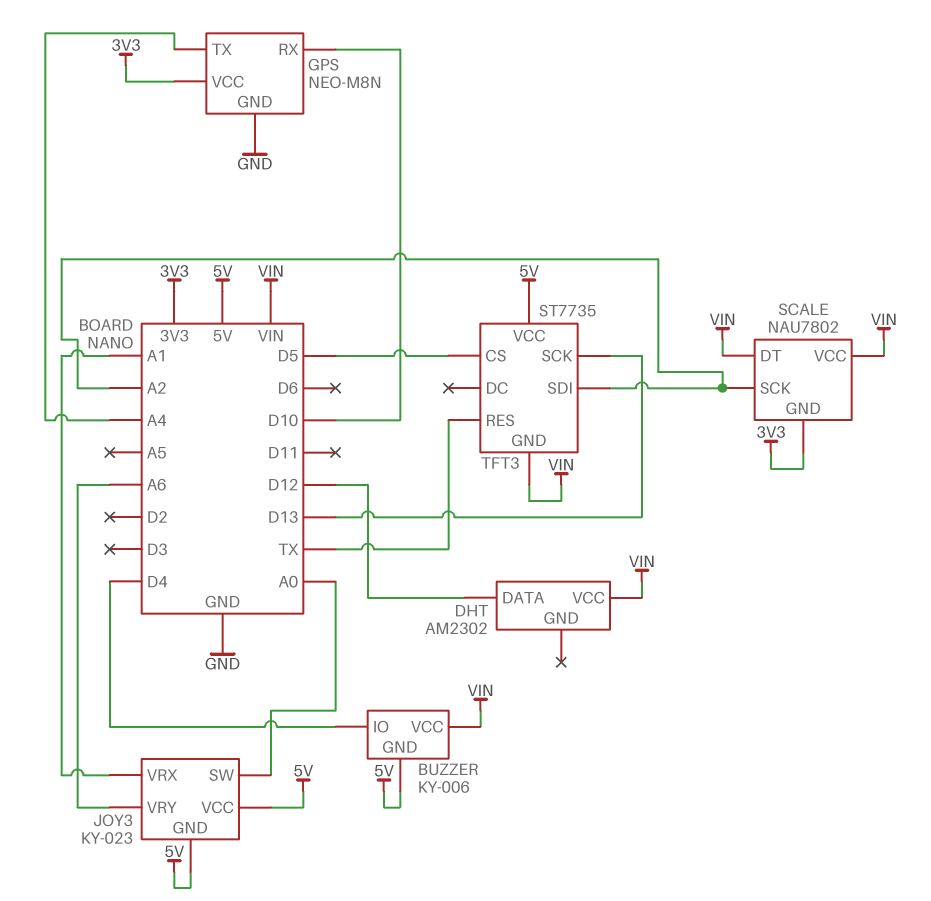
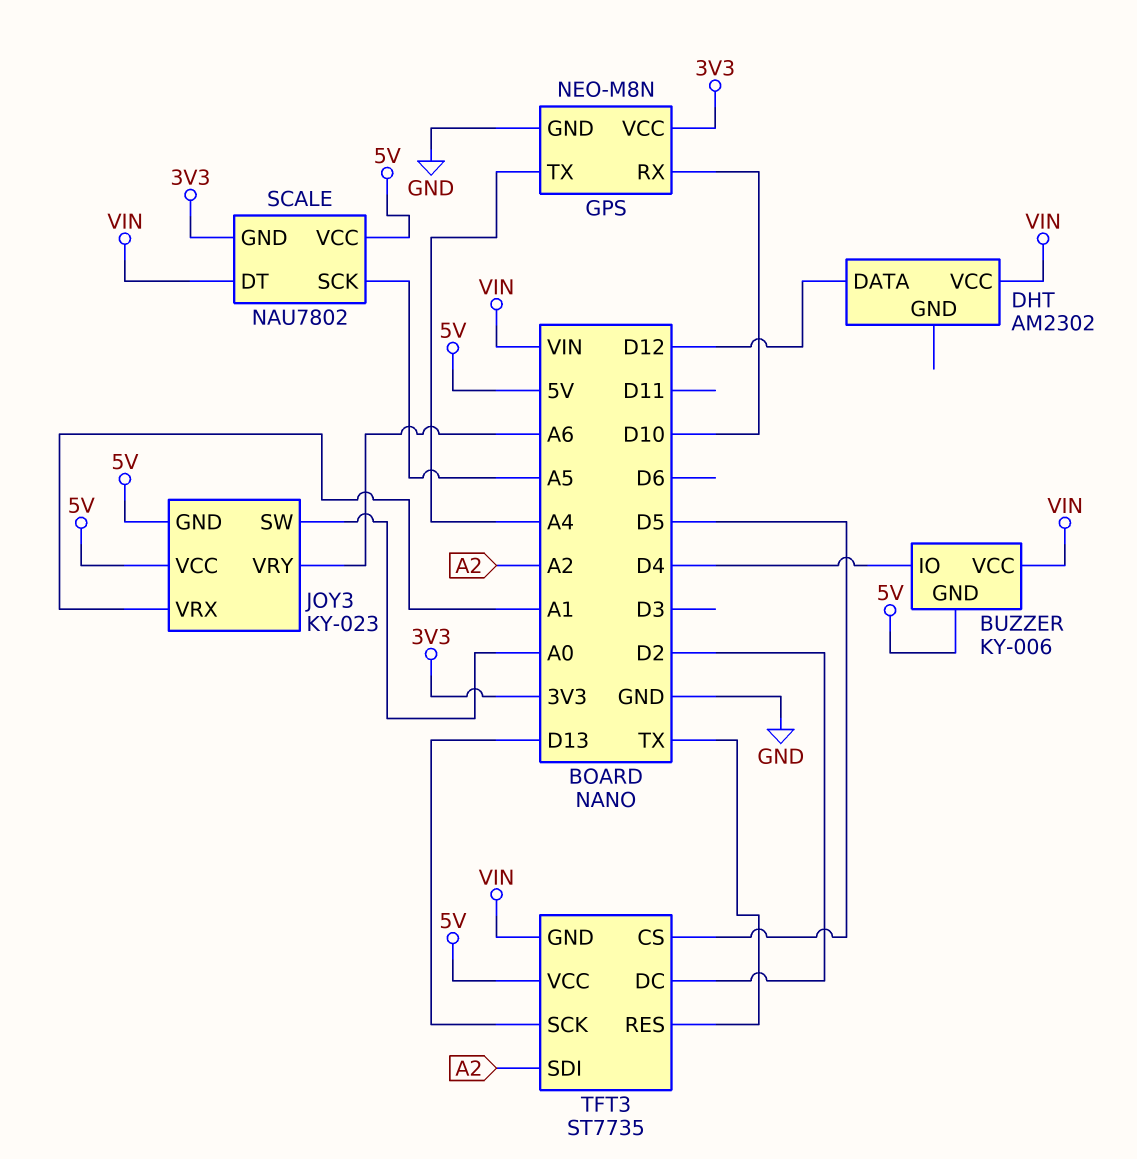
SCALE pin SCK: A2 -> A5
SCALE pin VCC: VIN -> 5V
TFT3 pin DC: none -> D2

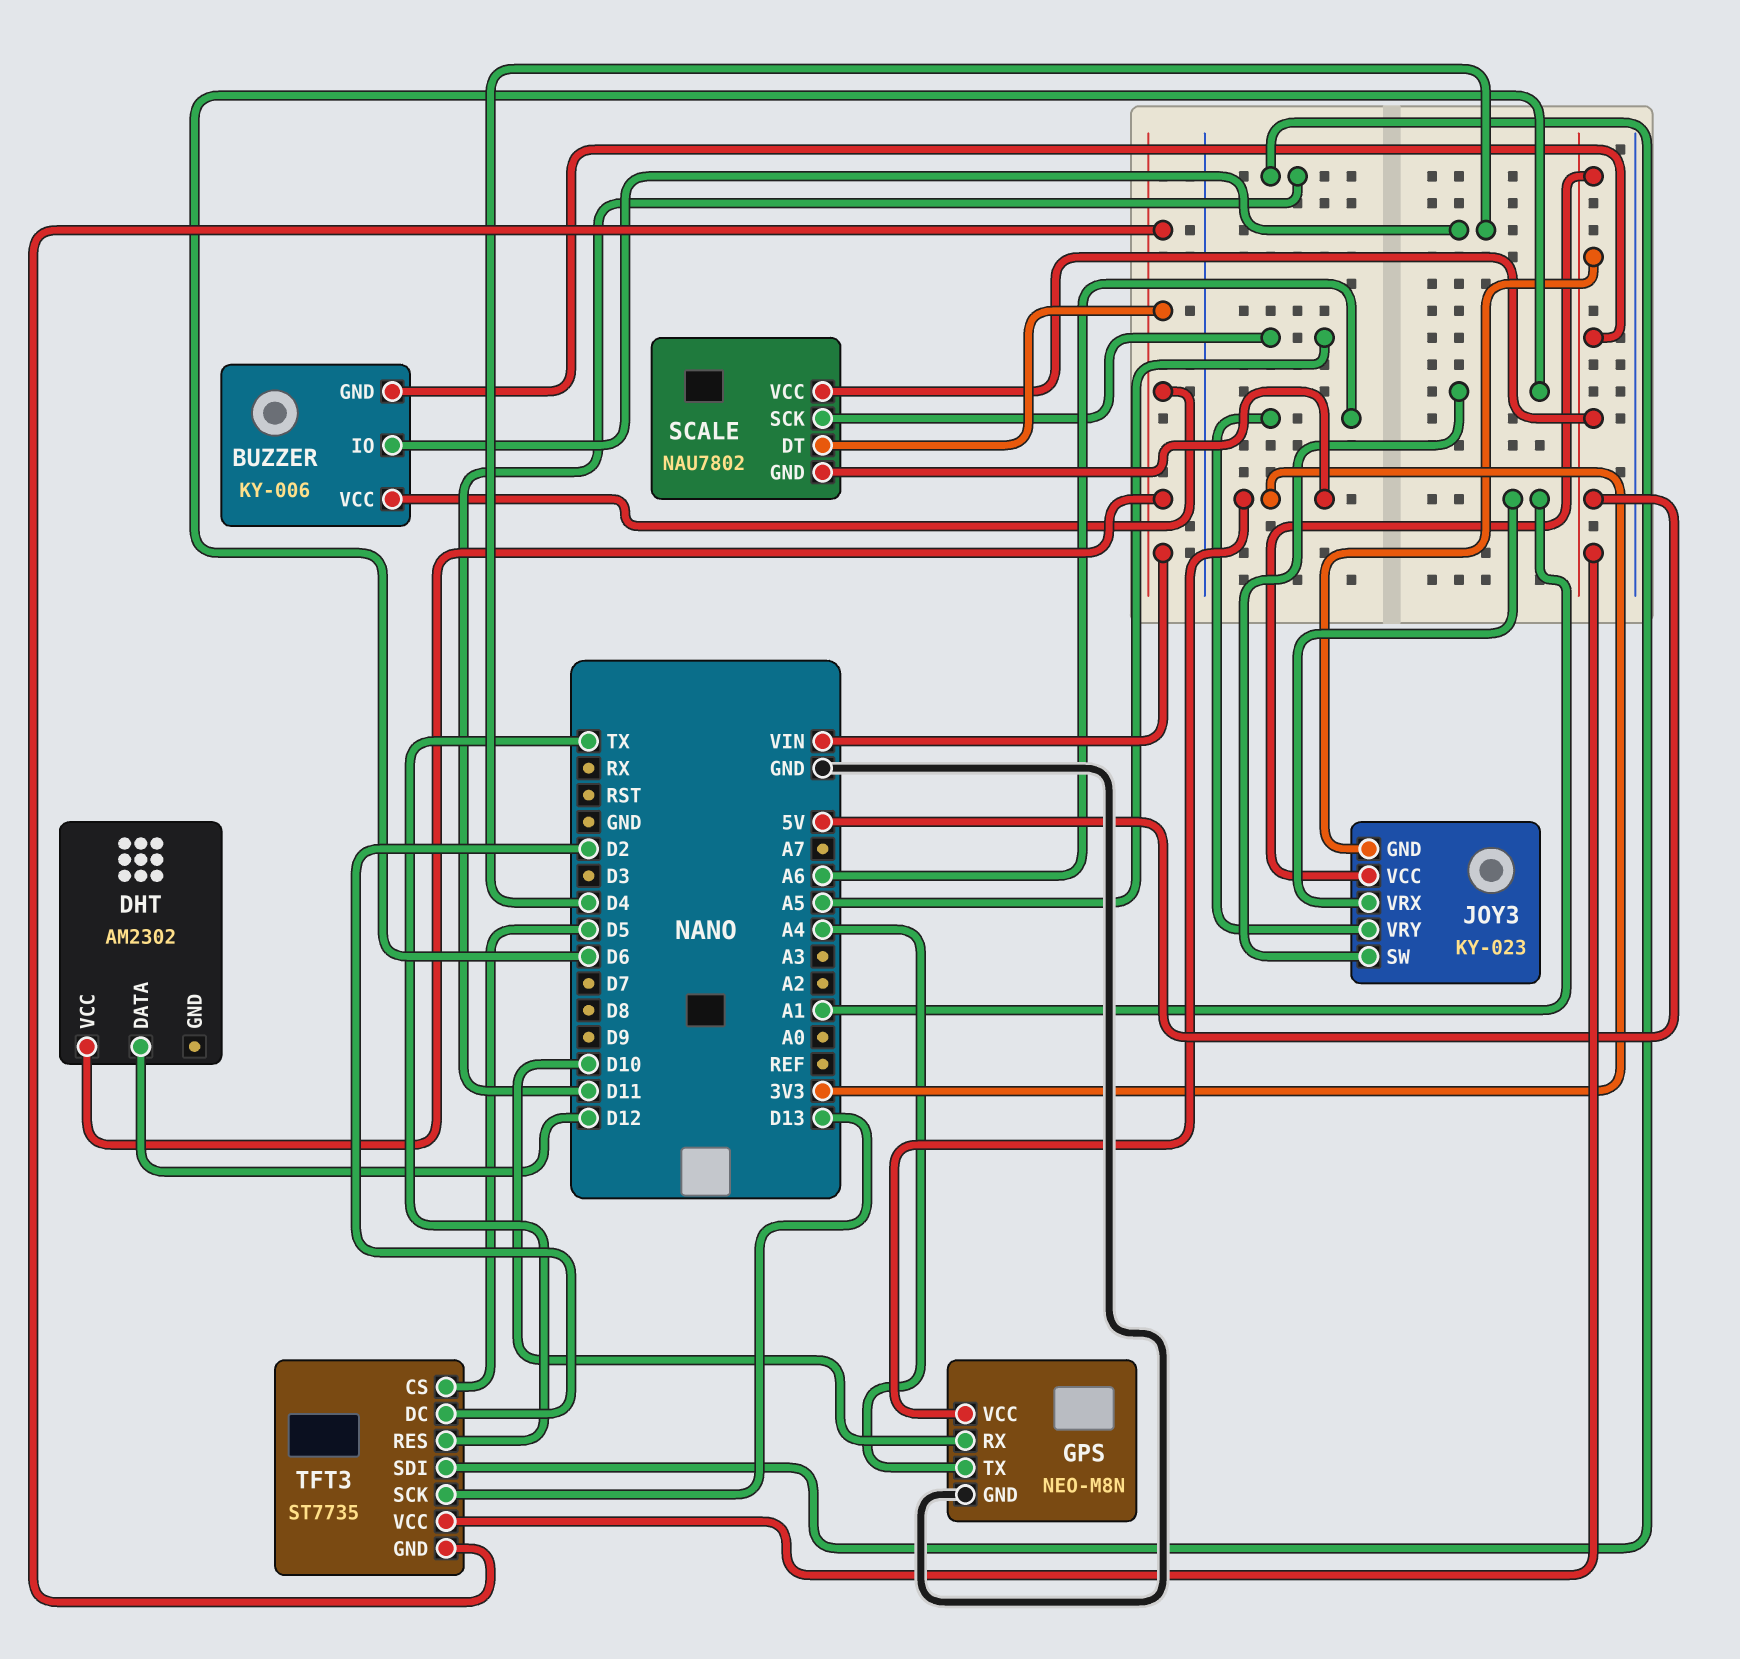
JOY3 pin SW: A0 -> D6
TFT3 pin SDI: A2 -> D11

